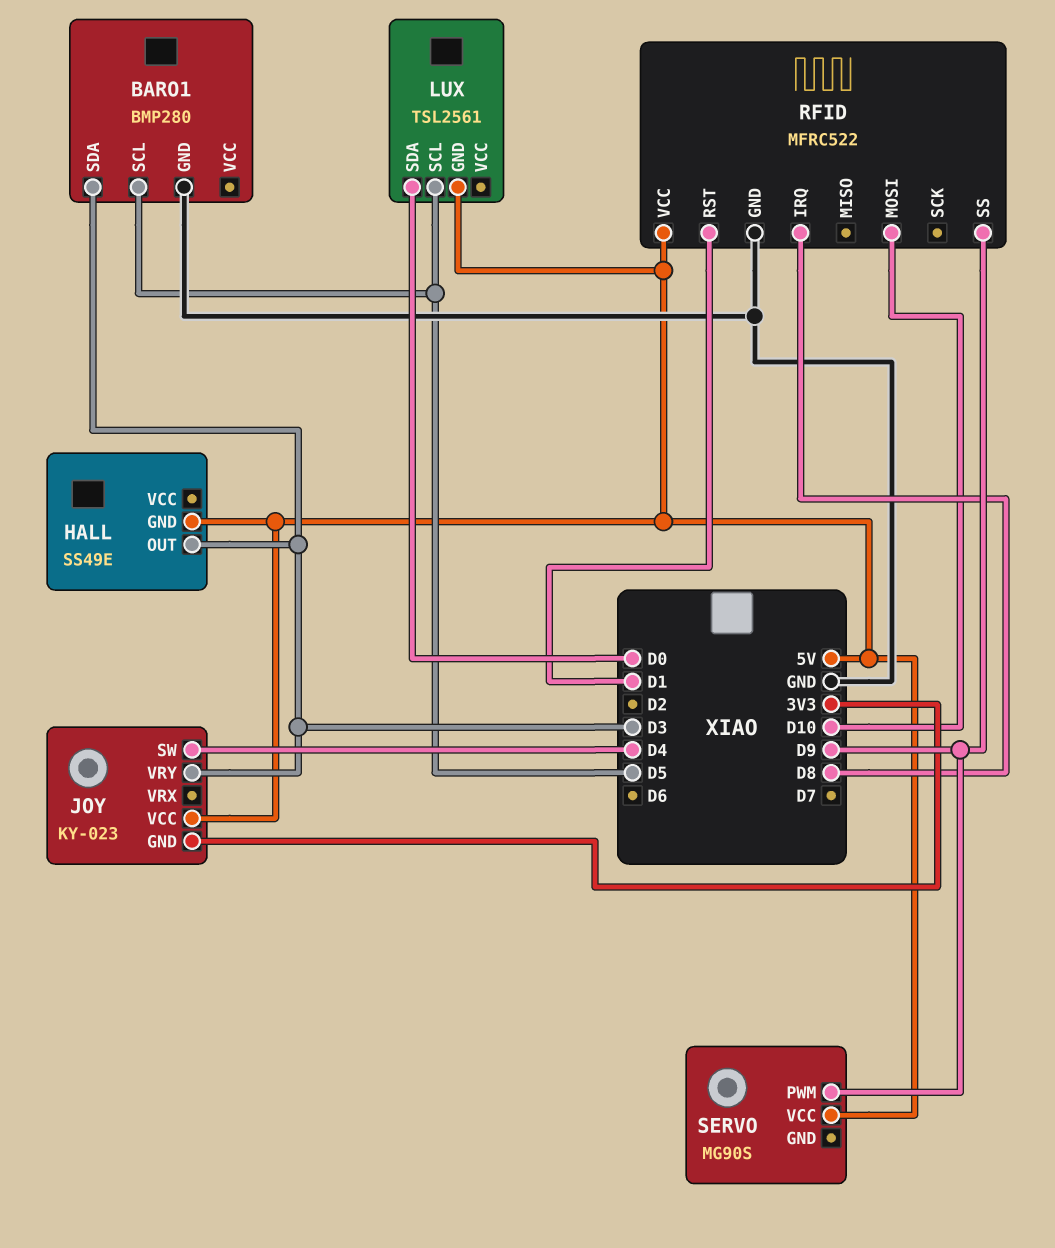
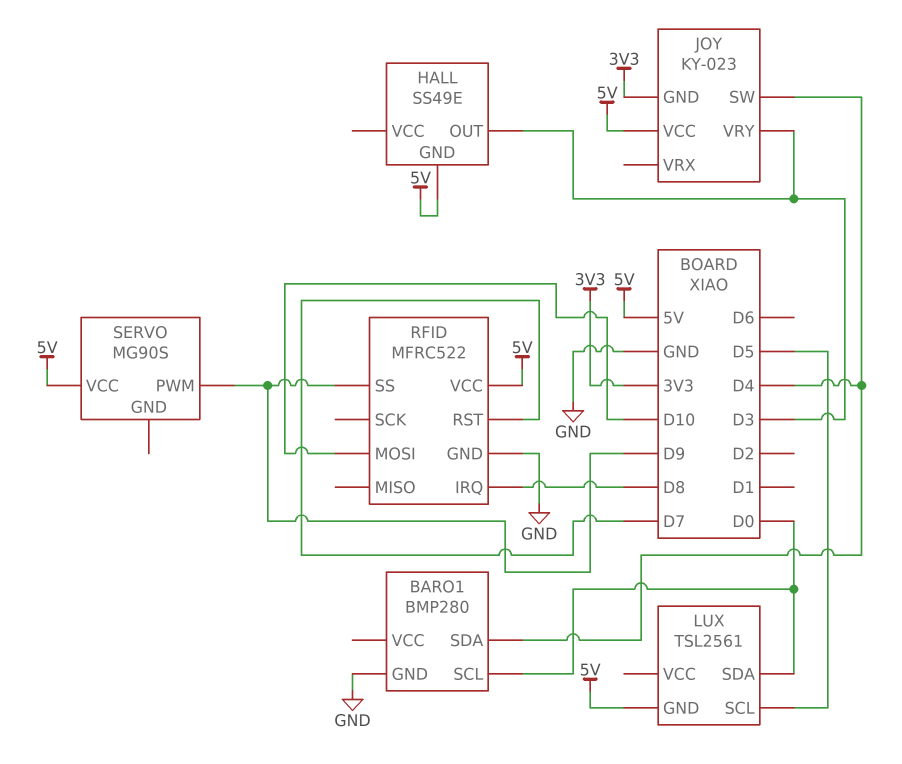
BARO1 pin SCL: D5 -> D0
BARO1 pin SDA: D3 -> D4
RFID pin RST: D1 -> D7

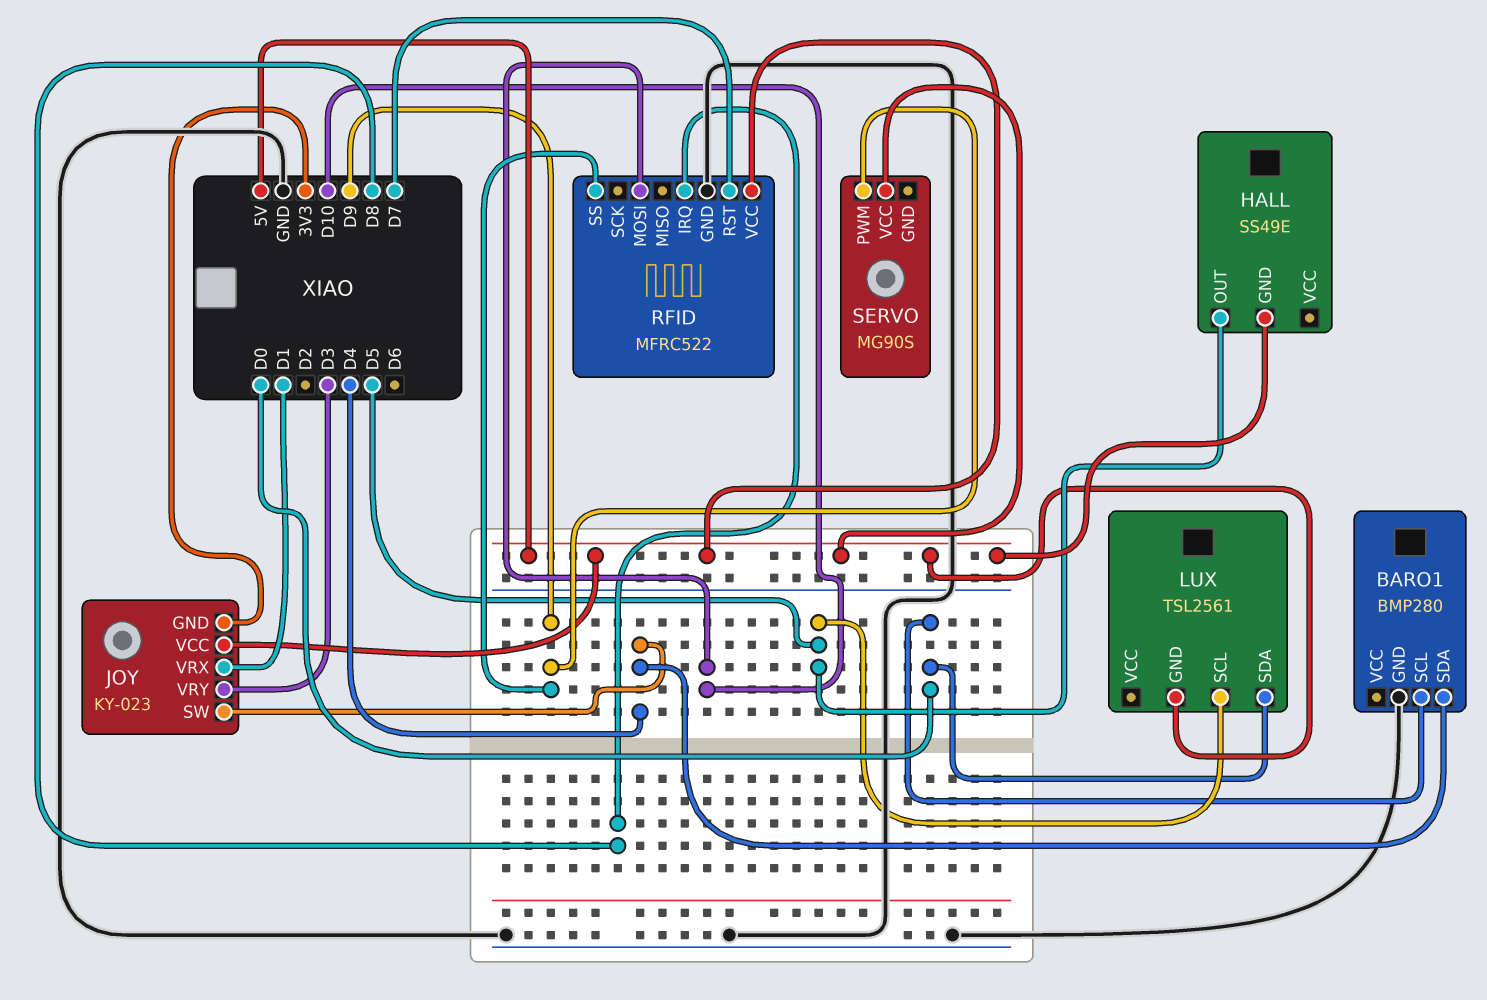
HALL pin OUT: D3 -> D5
JOY pin VRX: none -> D1

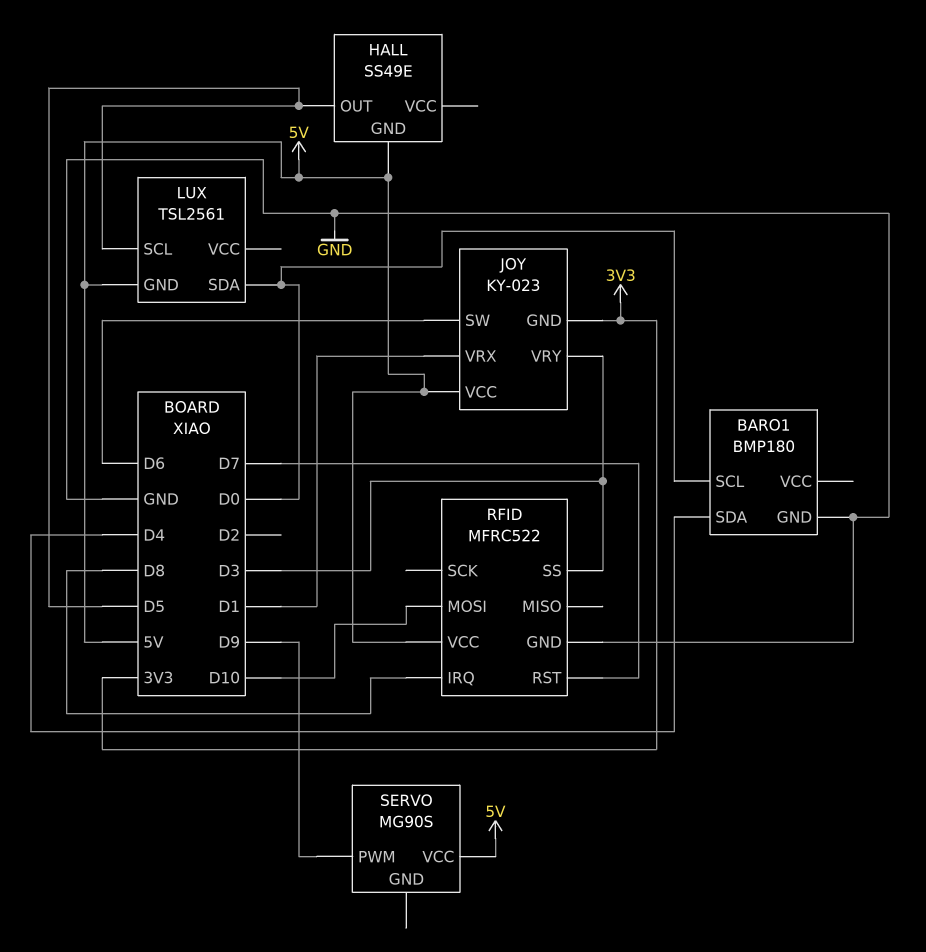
BARO1: BMP280 -> BMP180
JOY pin SW: D4 -> D6
RFID pin SS: D9 -> D3

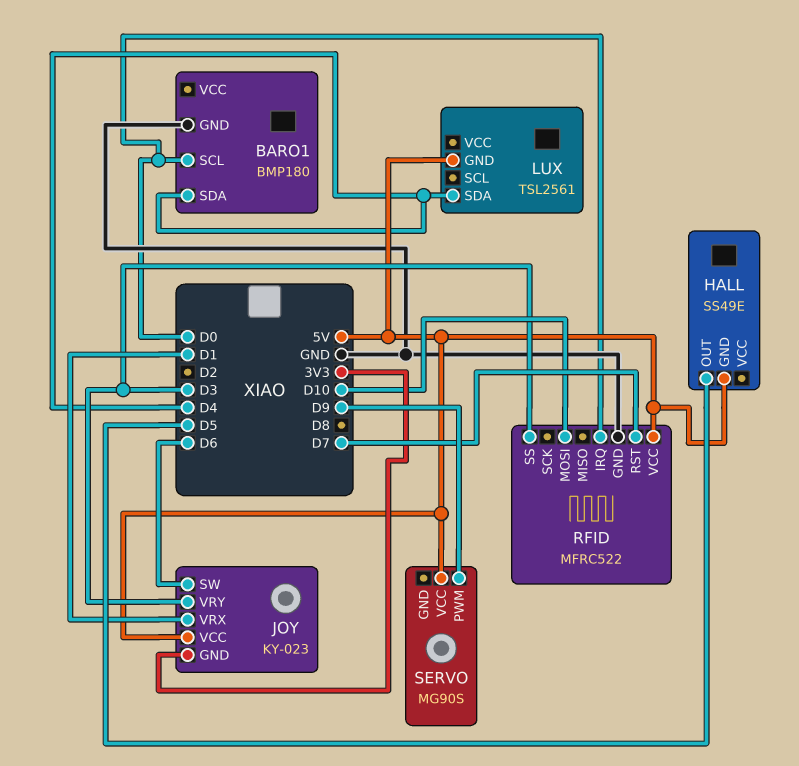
LUX pin SCL: D5 -> none
LUX pin SDA: D0 -> D4
RFID pin IRQ: D8 -> D0

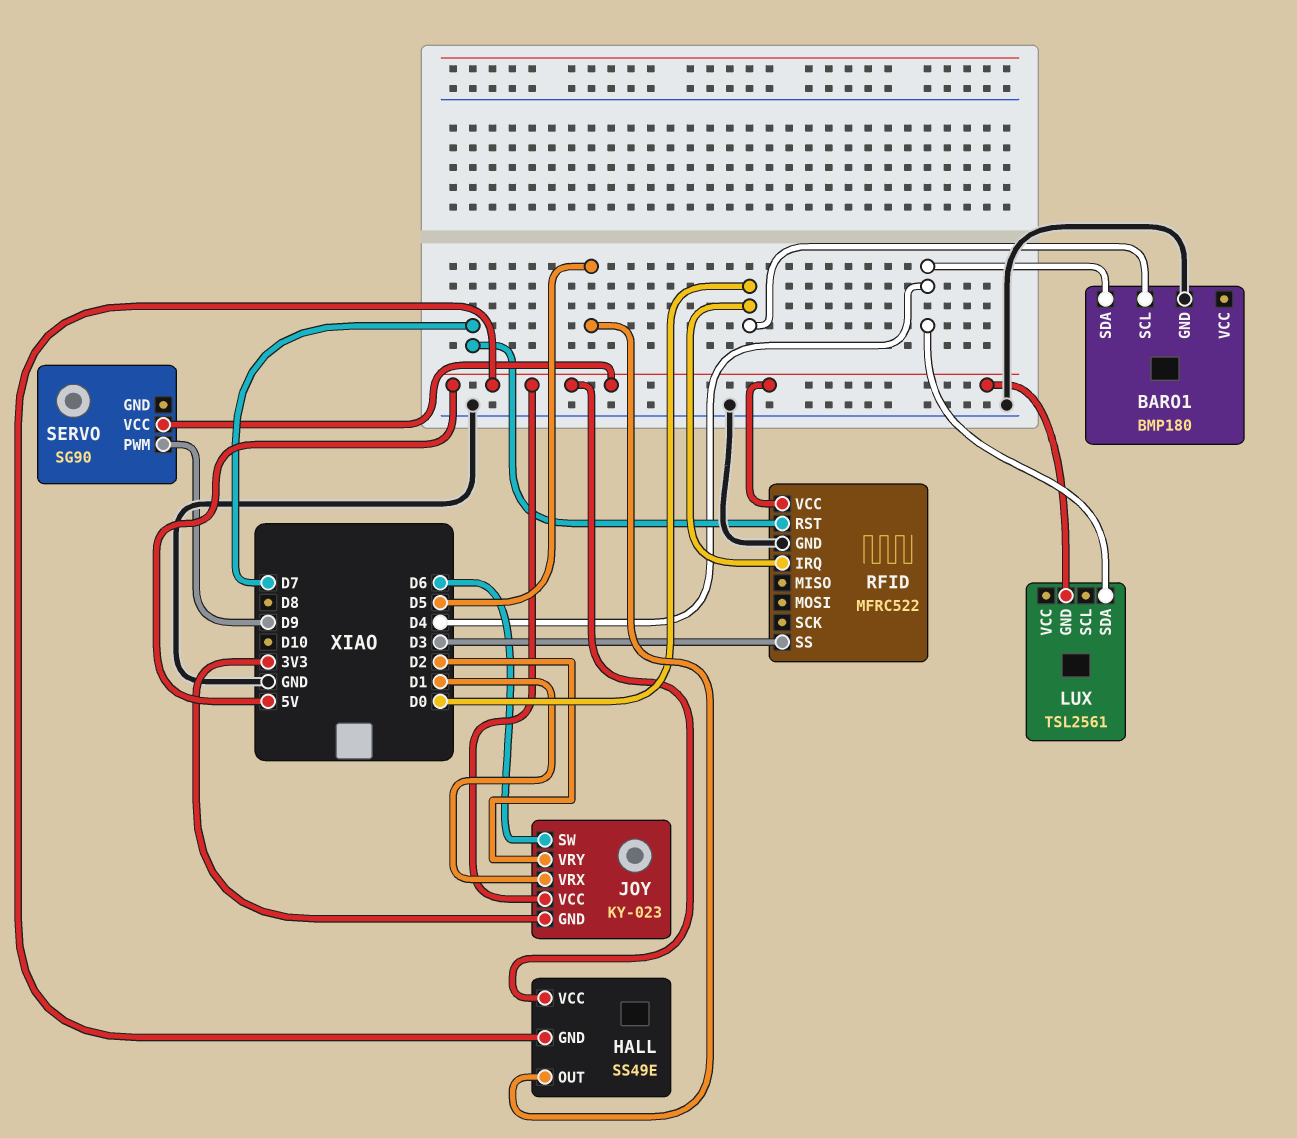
HALL pin VCC: none -> 5V
JOY pin VRY: D3 -> D2
RFID pin MOSI: D10 -> none
SERVO: MG90S -> SG90

